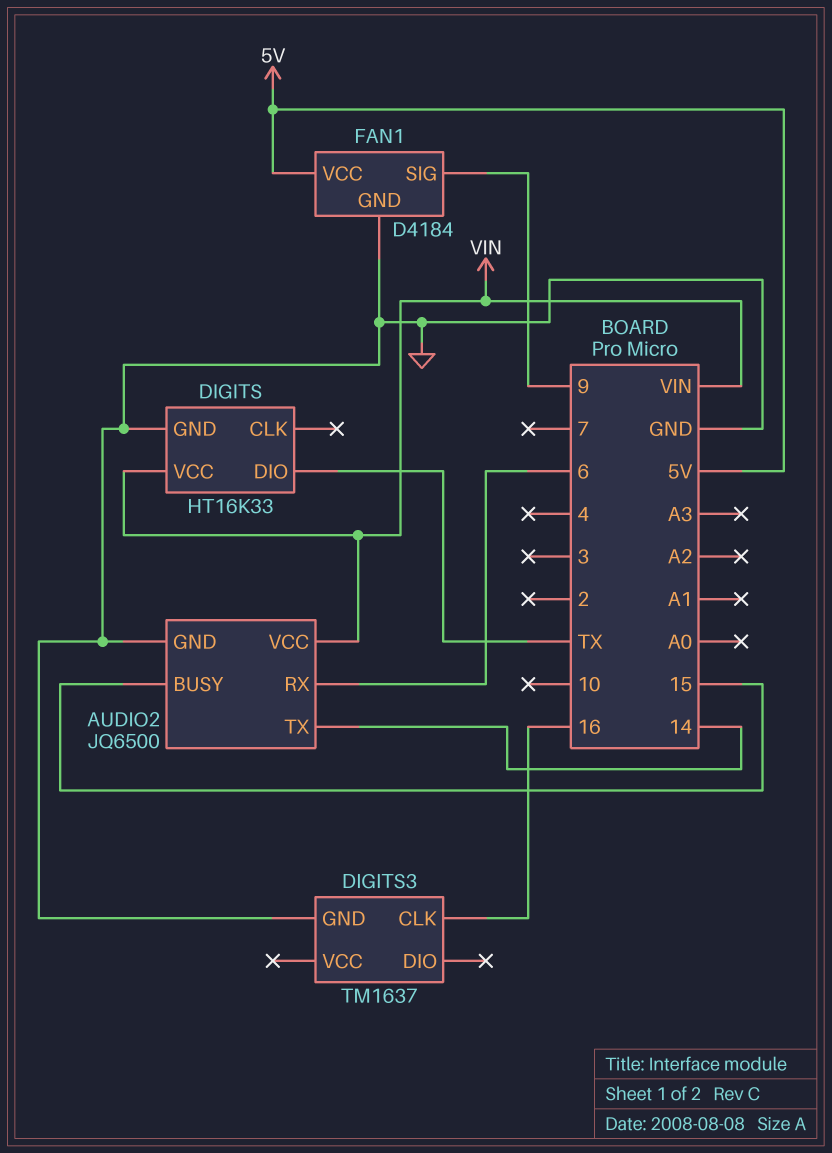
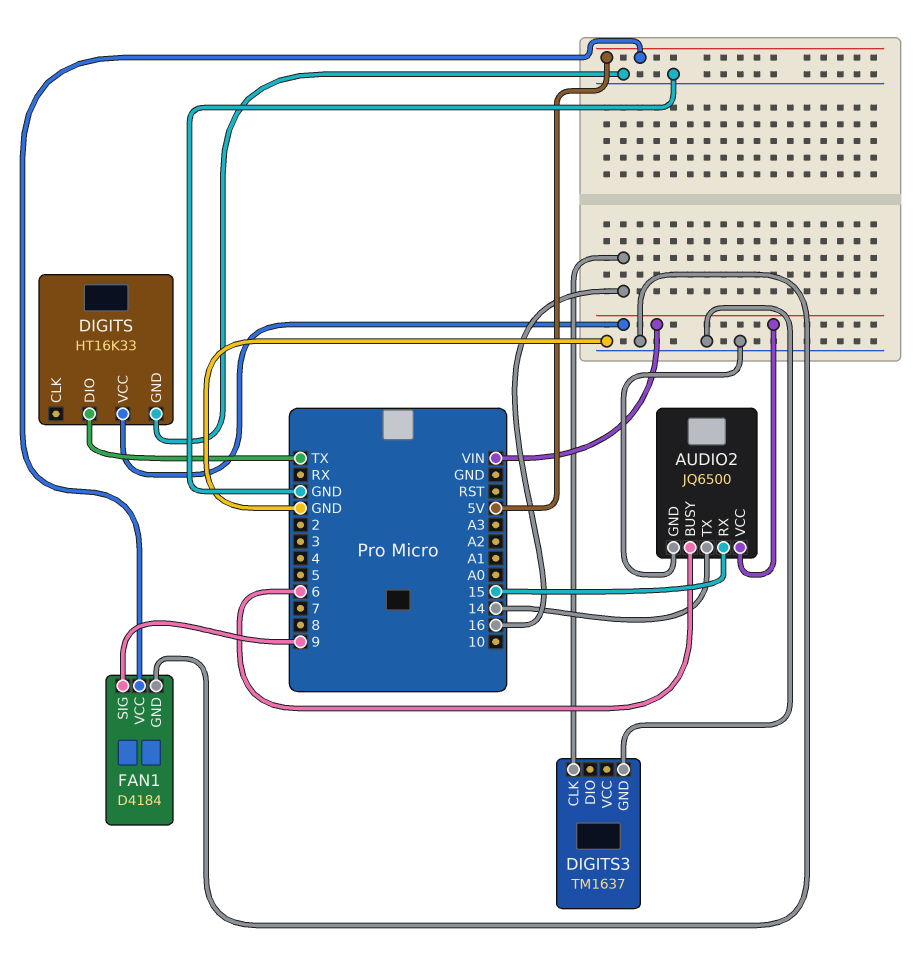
AUDIO2 pin BUSY: 15 -> 6
AUDIO2 pin RX: 6 -> 15

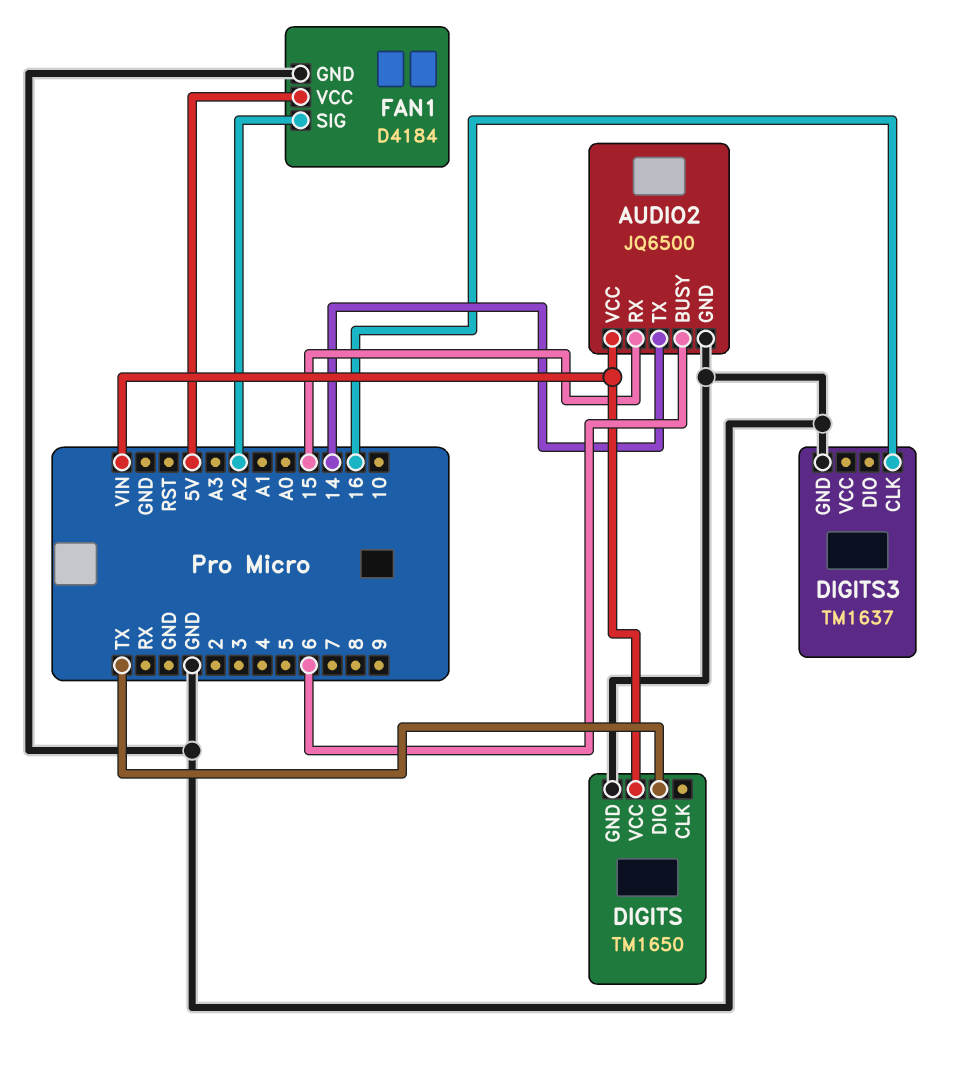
DIGITS: HT16K33 -> TM1650
FAN1 pin SIG: 9 -> A2

